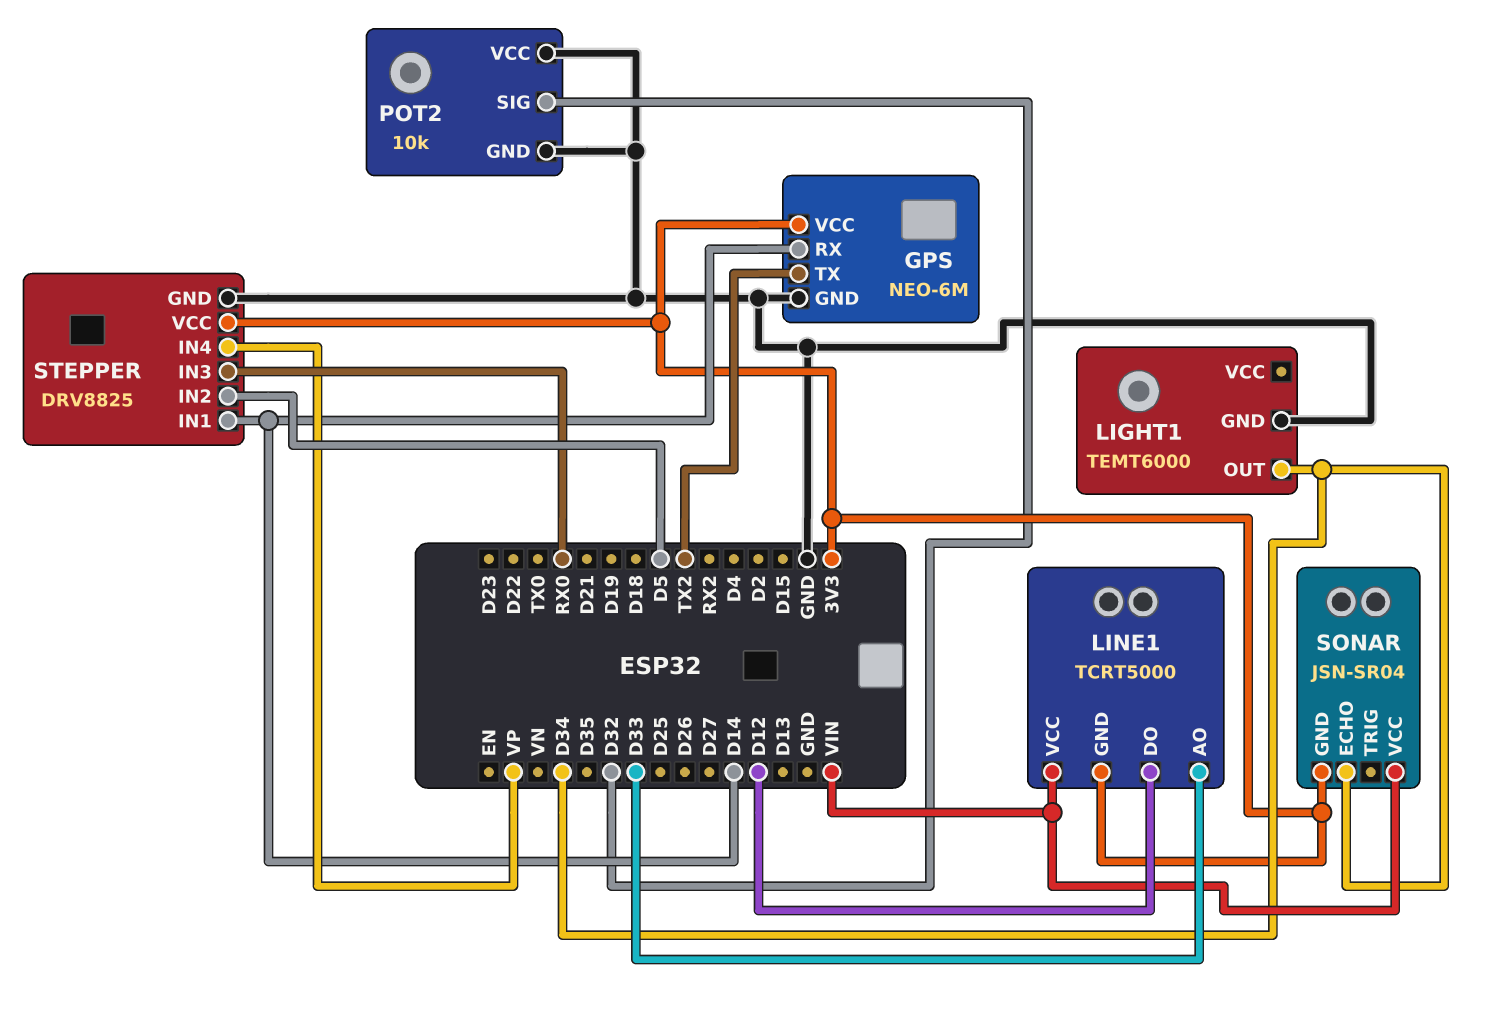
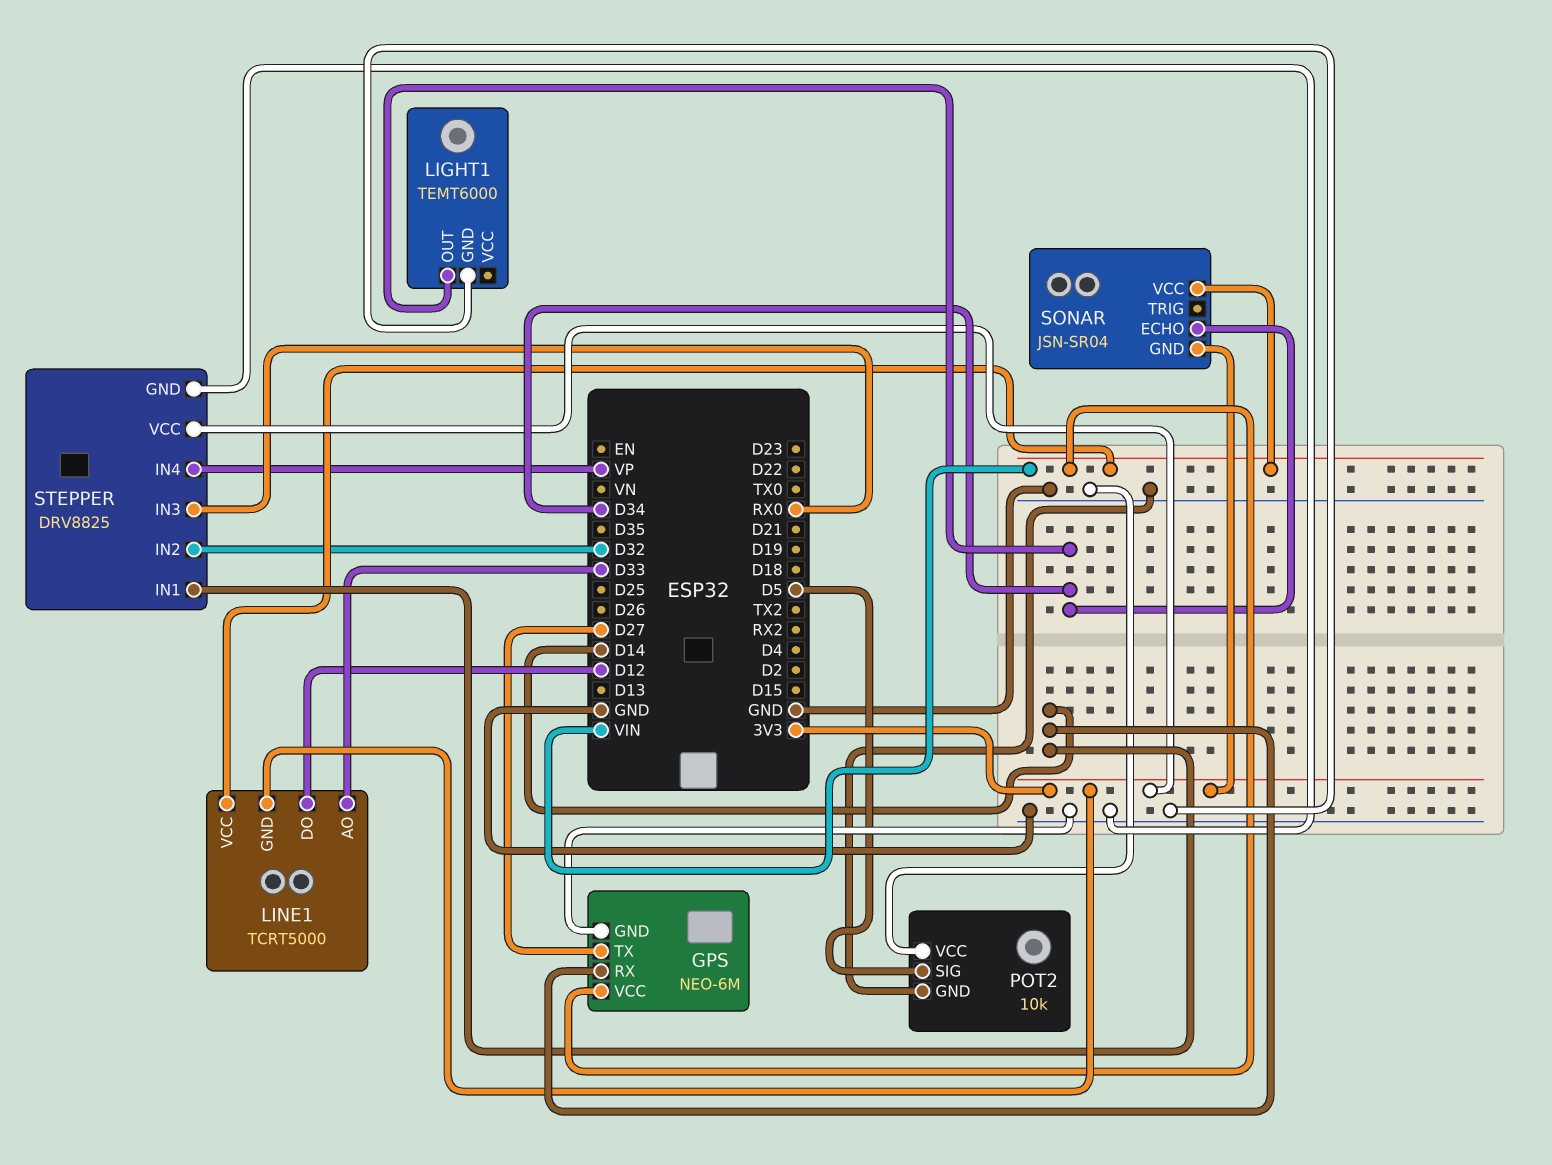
GPS pin TX: TX2 -> D27
GPS pin VCC: 3V3 -> VIN
POT2 pin SIG: D32 -> D5
STEPPER pin IN2: D5 -> D32

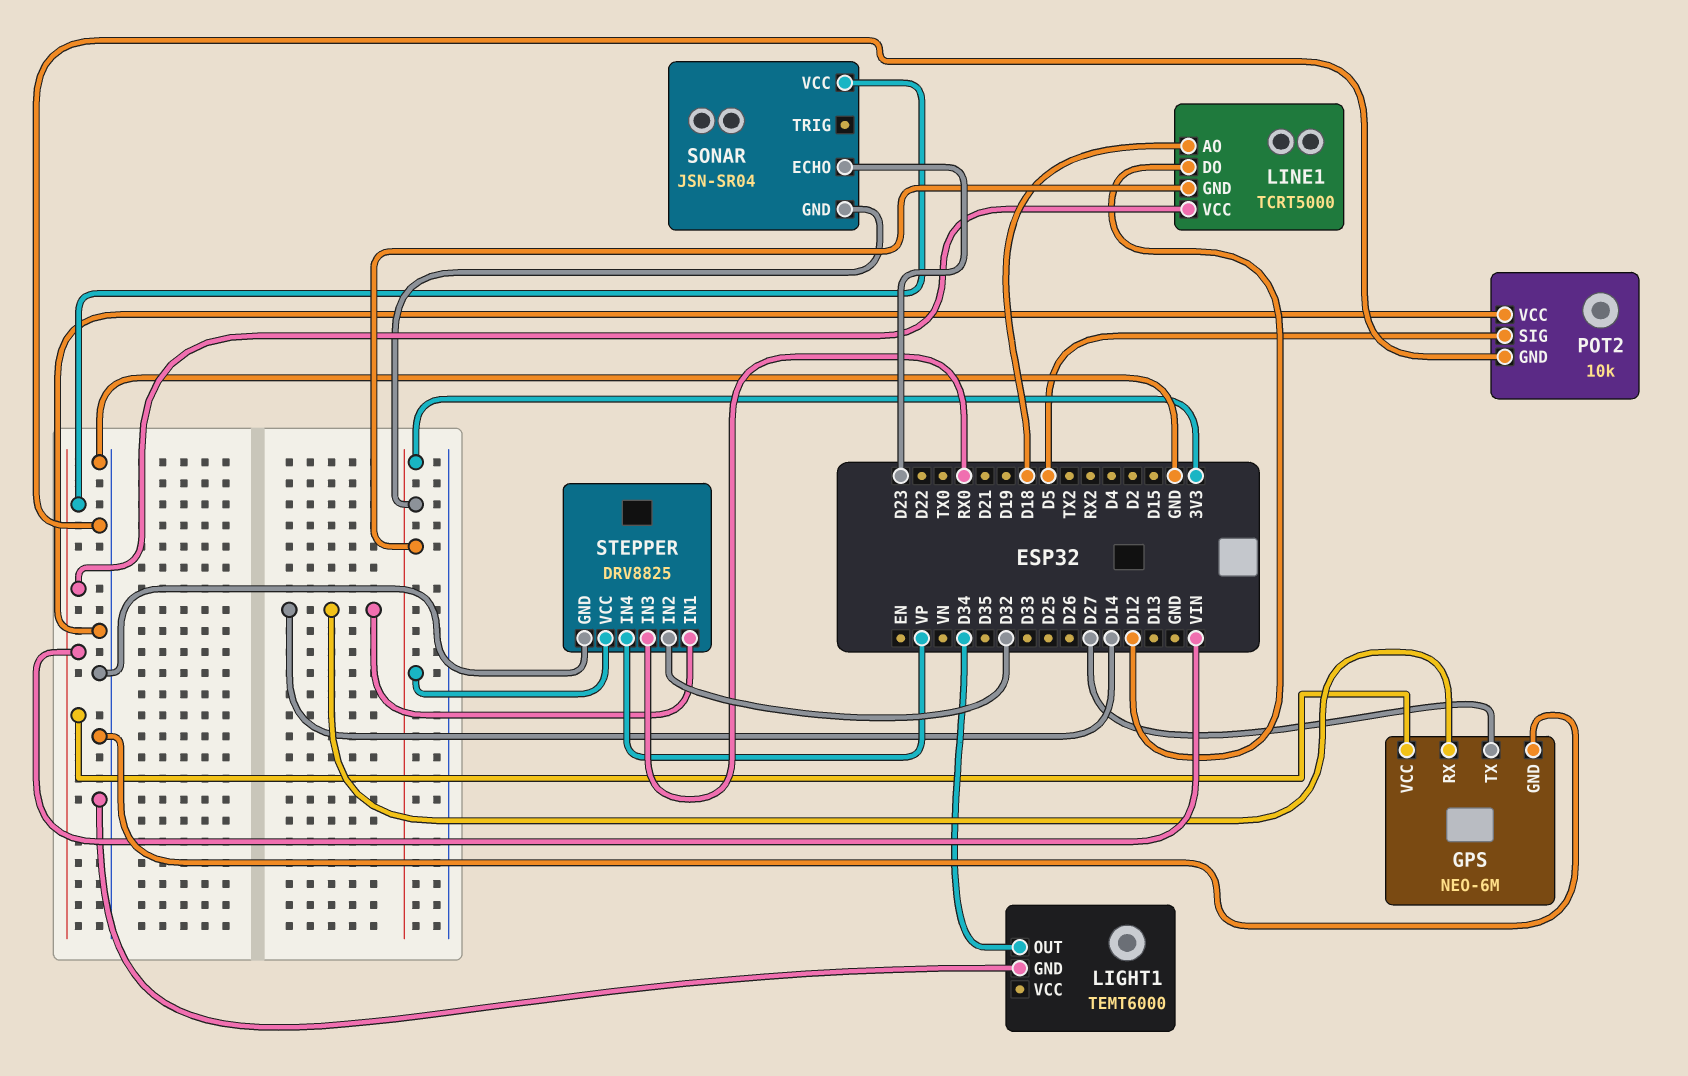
LINE1 pin AO: D33 -> D18
SONAR pin ECHO: D34 -> D23

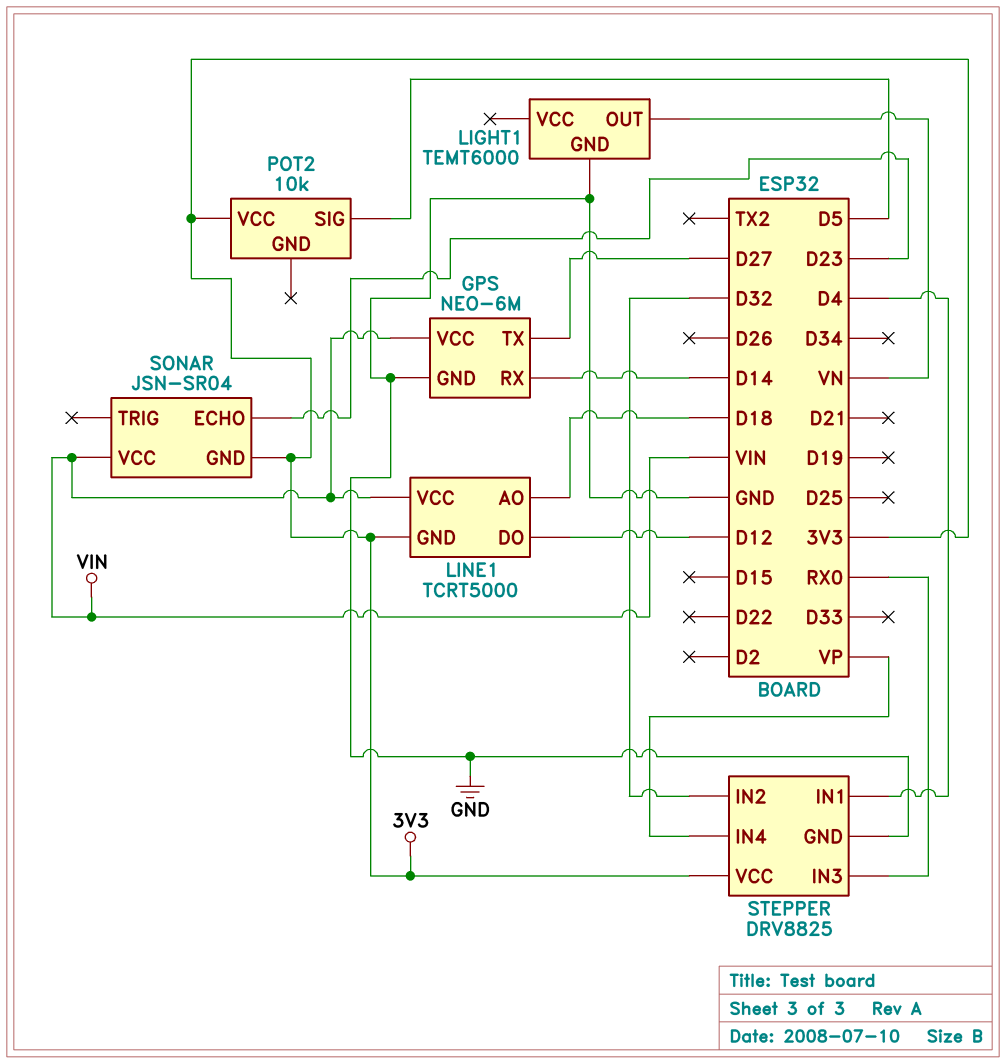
LIGHT1 pin OUT: D34 -> VN
POT2 pin GND: GND -> none
POT2 pin VCC: GND -> 3V3
STEPPER pin IN1: D14 -> D4

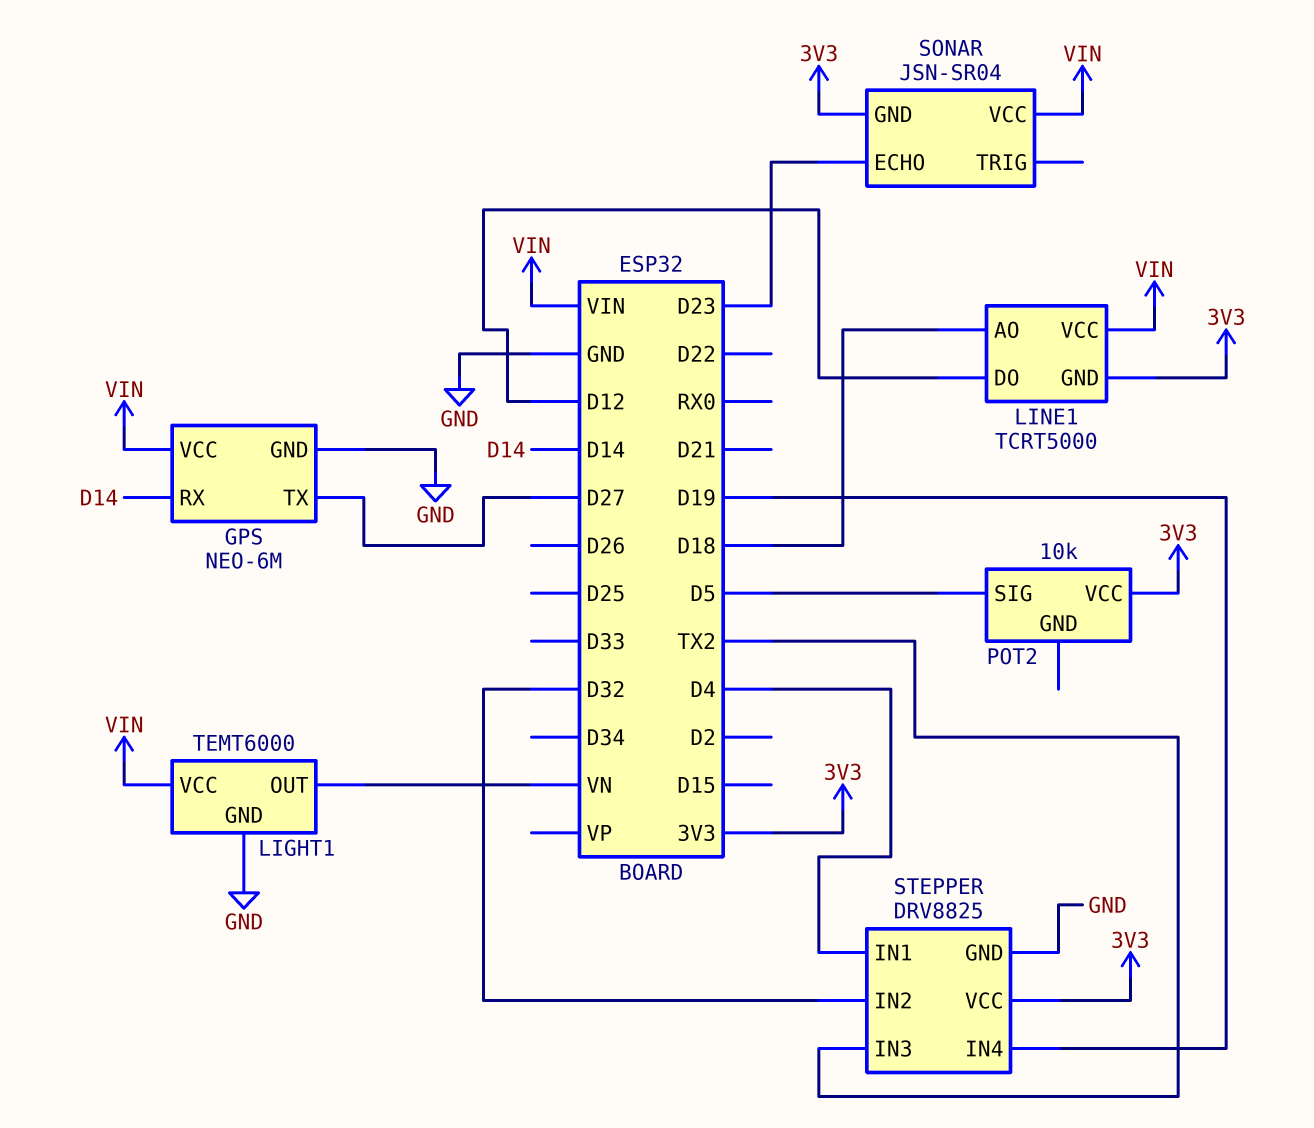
LIGHT1 pin VCC: none -> VIN
STEPPER pin IN3: RX0 -> TX2
STEPPER pin IN4: VP -> D19

